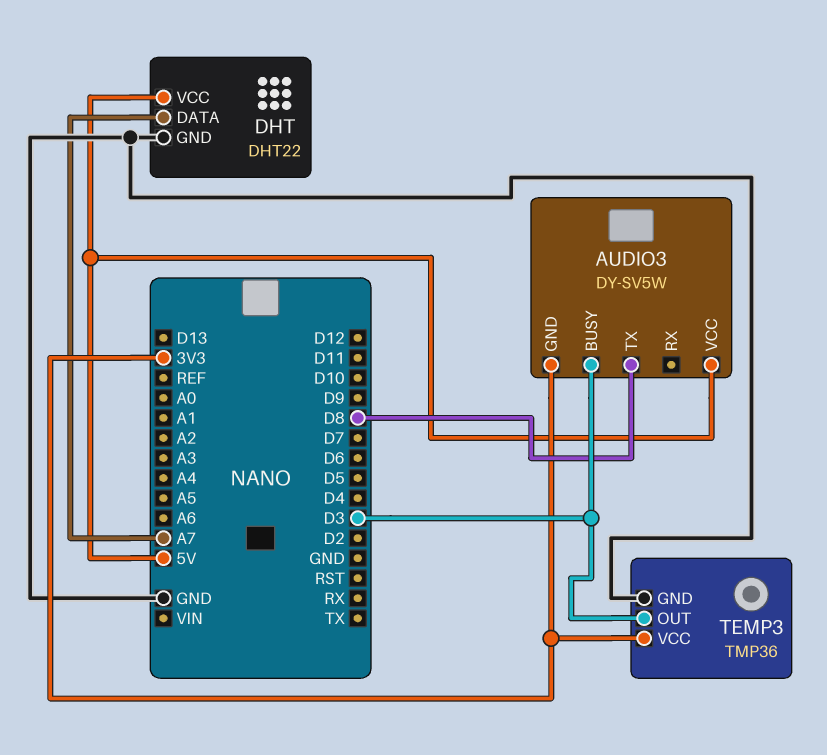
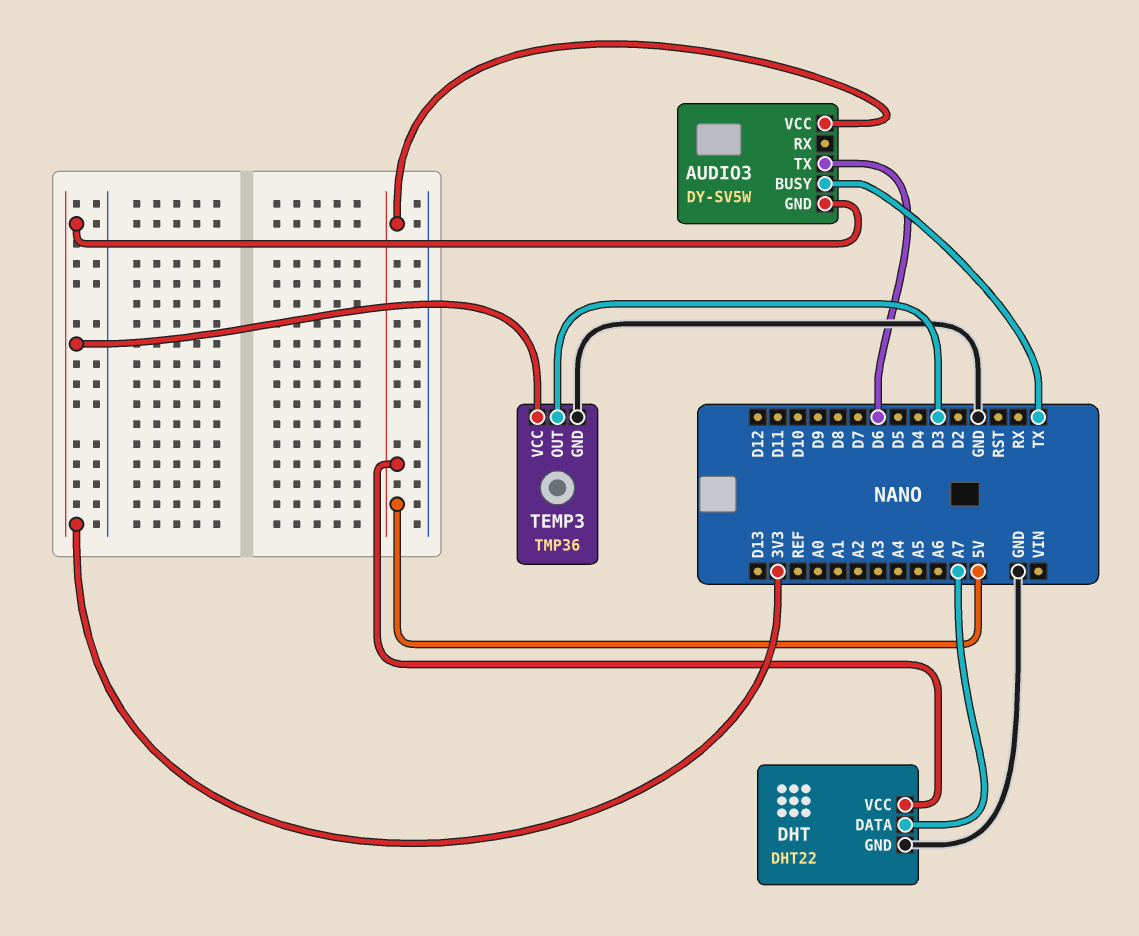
AUDIO3 pin BUSY: D3 -> TX
AUDIO3 pin TX: D8 -> D6

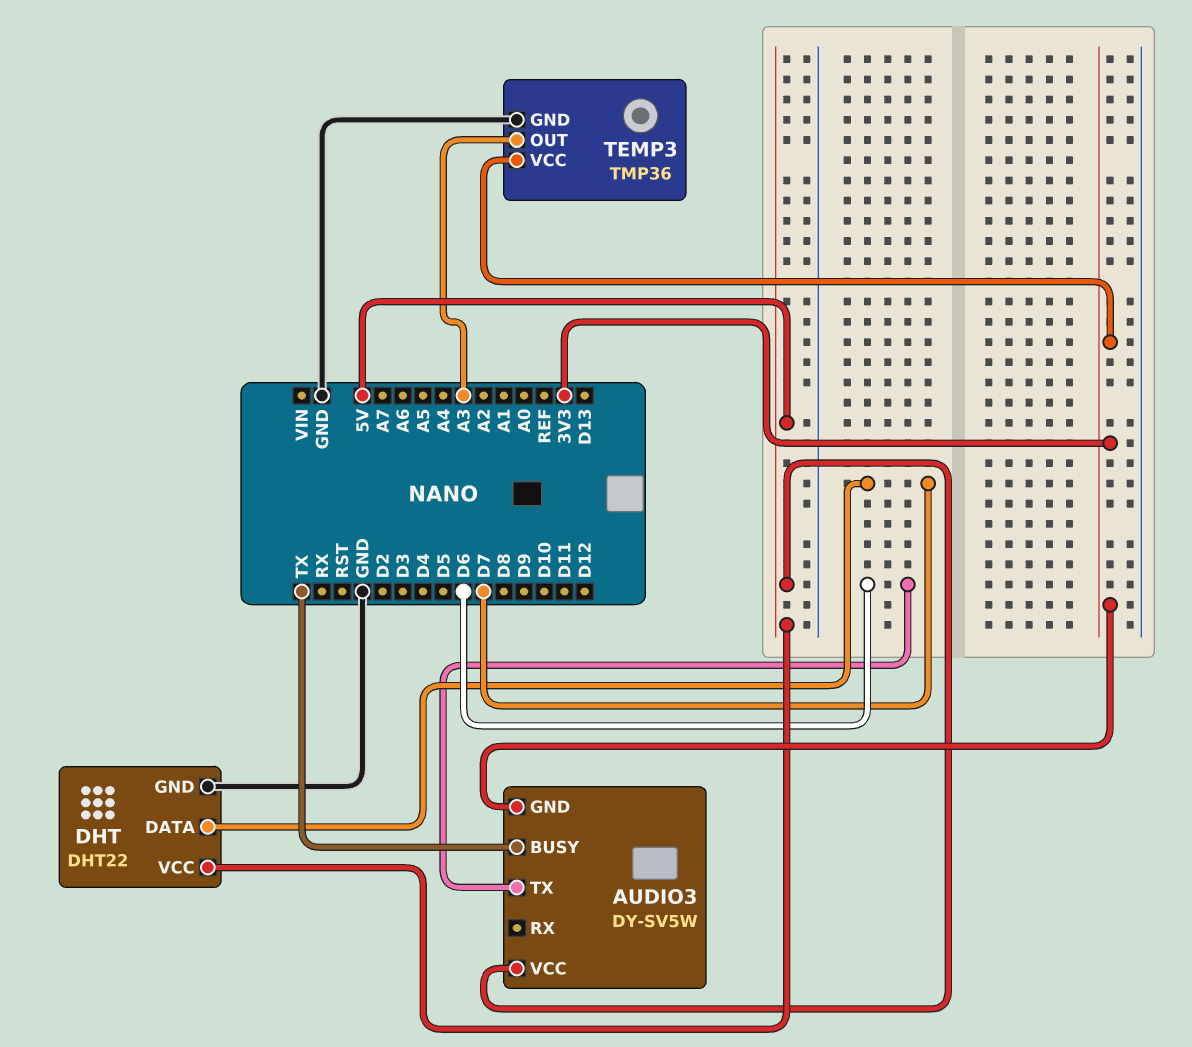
DHT pin DATA: A7 -> D7
TEMP3 pin OUT: D3 -> A3

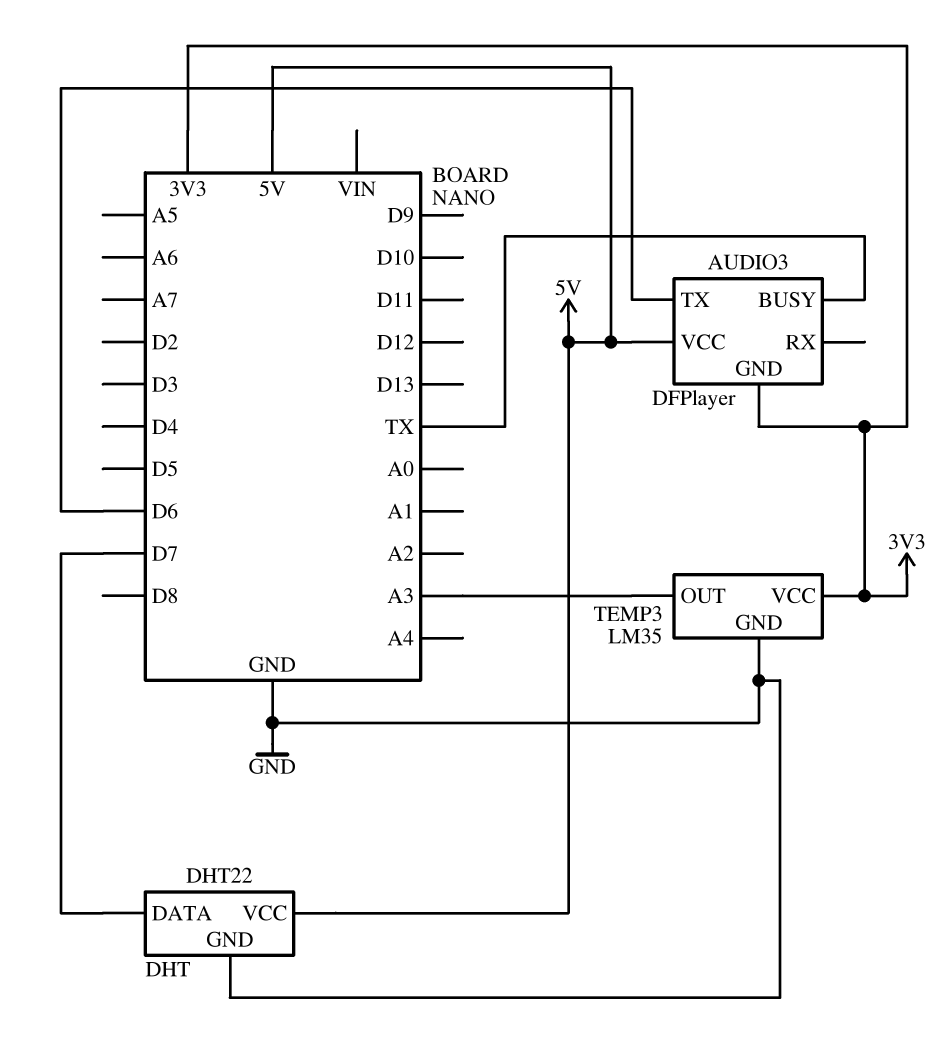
AUDIO3: DY-SV5W -> DFPlayer
TEMP3: TMP36 -> LM35

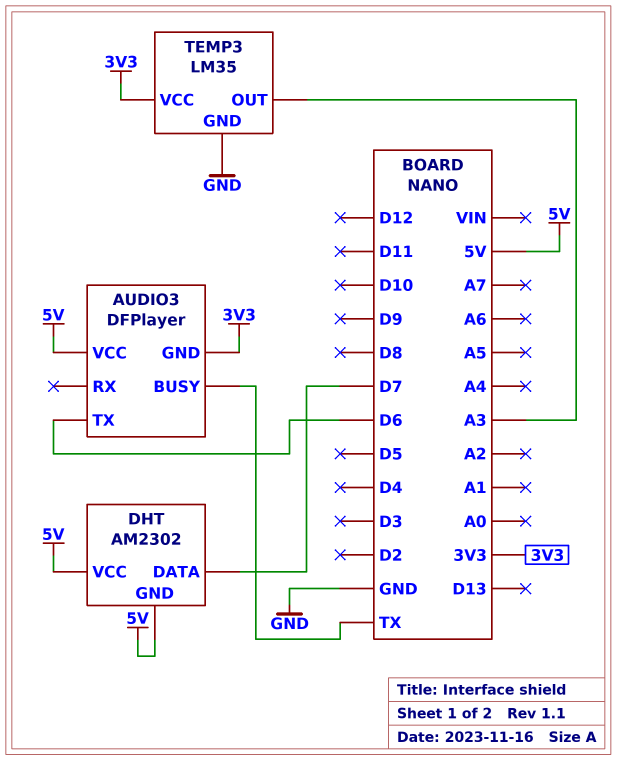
DHT: DHT22 -> AM2302
DHT pin GND: GND -> 5V

